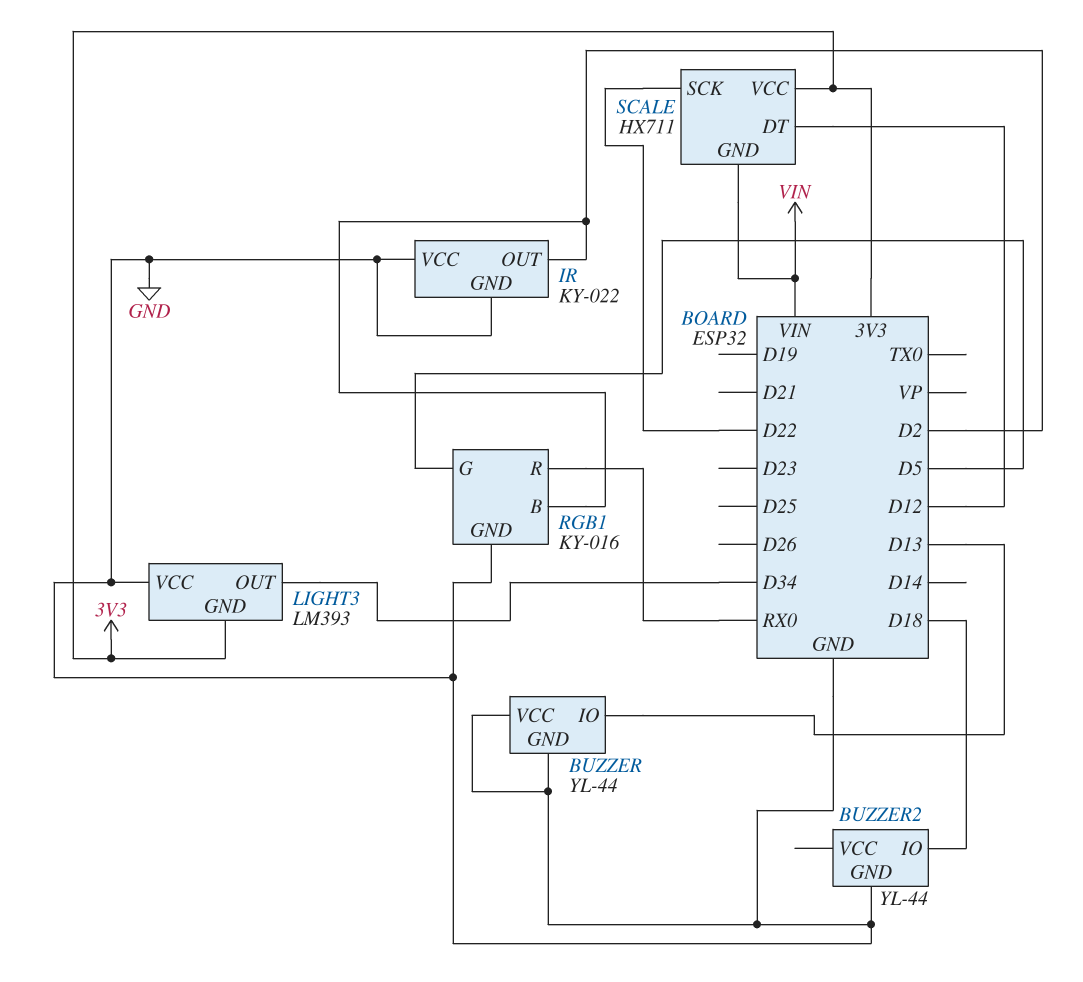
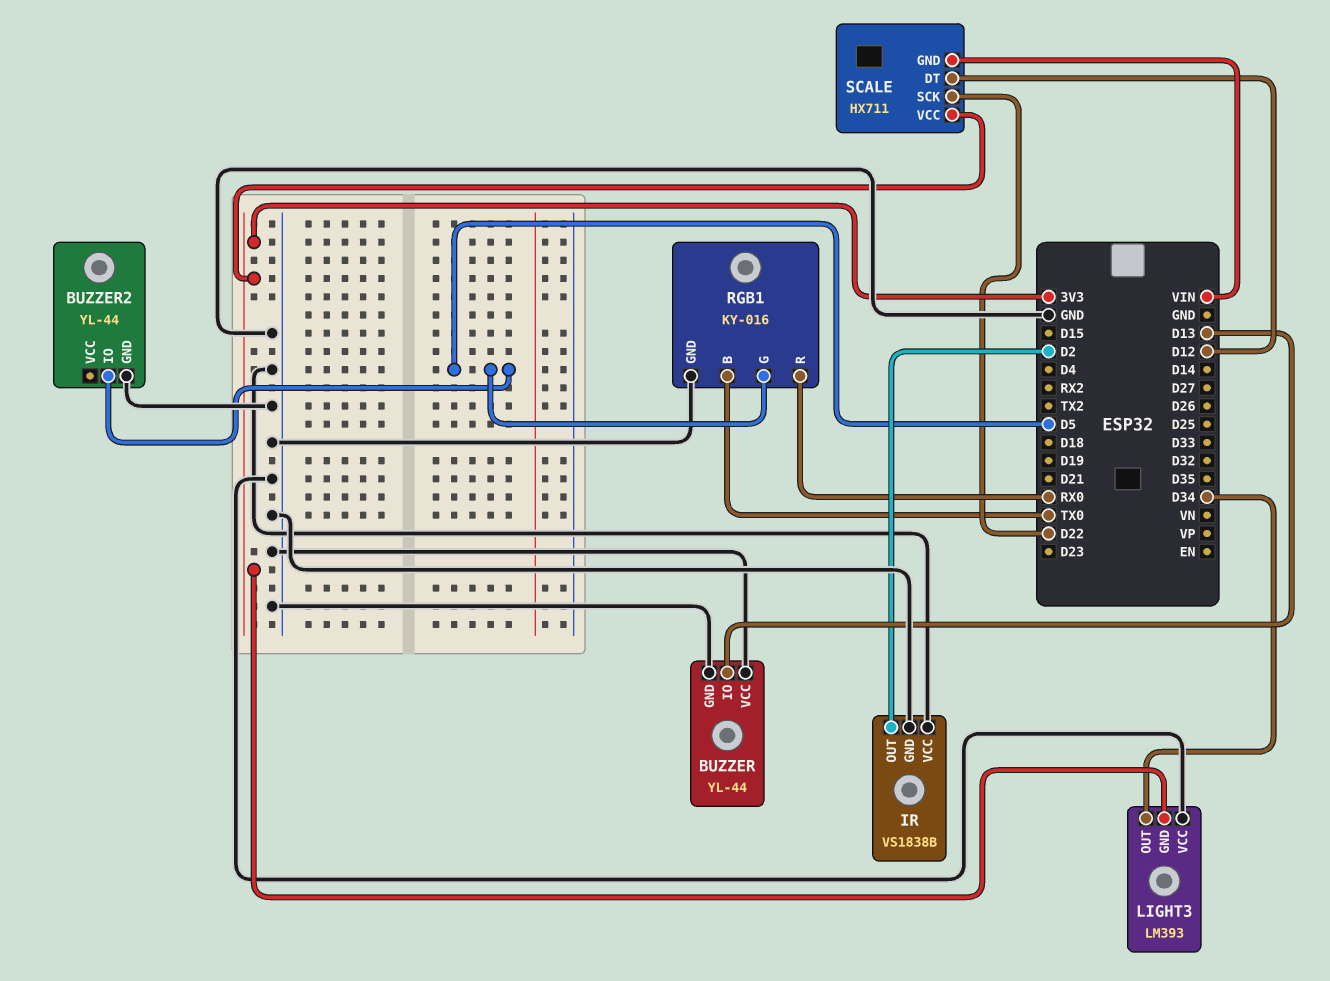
BUZZER2 pin IO: D18 -> D5
IR: KY-022 -> VS1838B
RGB1 pin B: D2 -> TX0

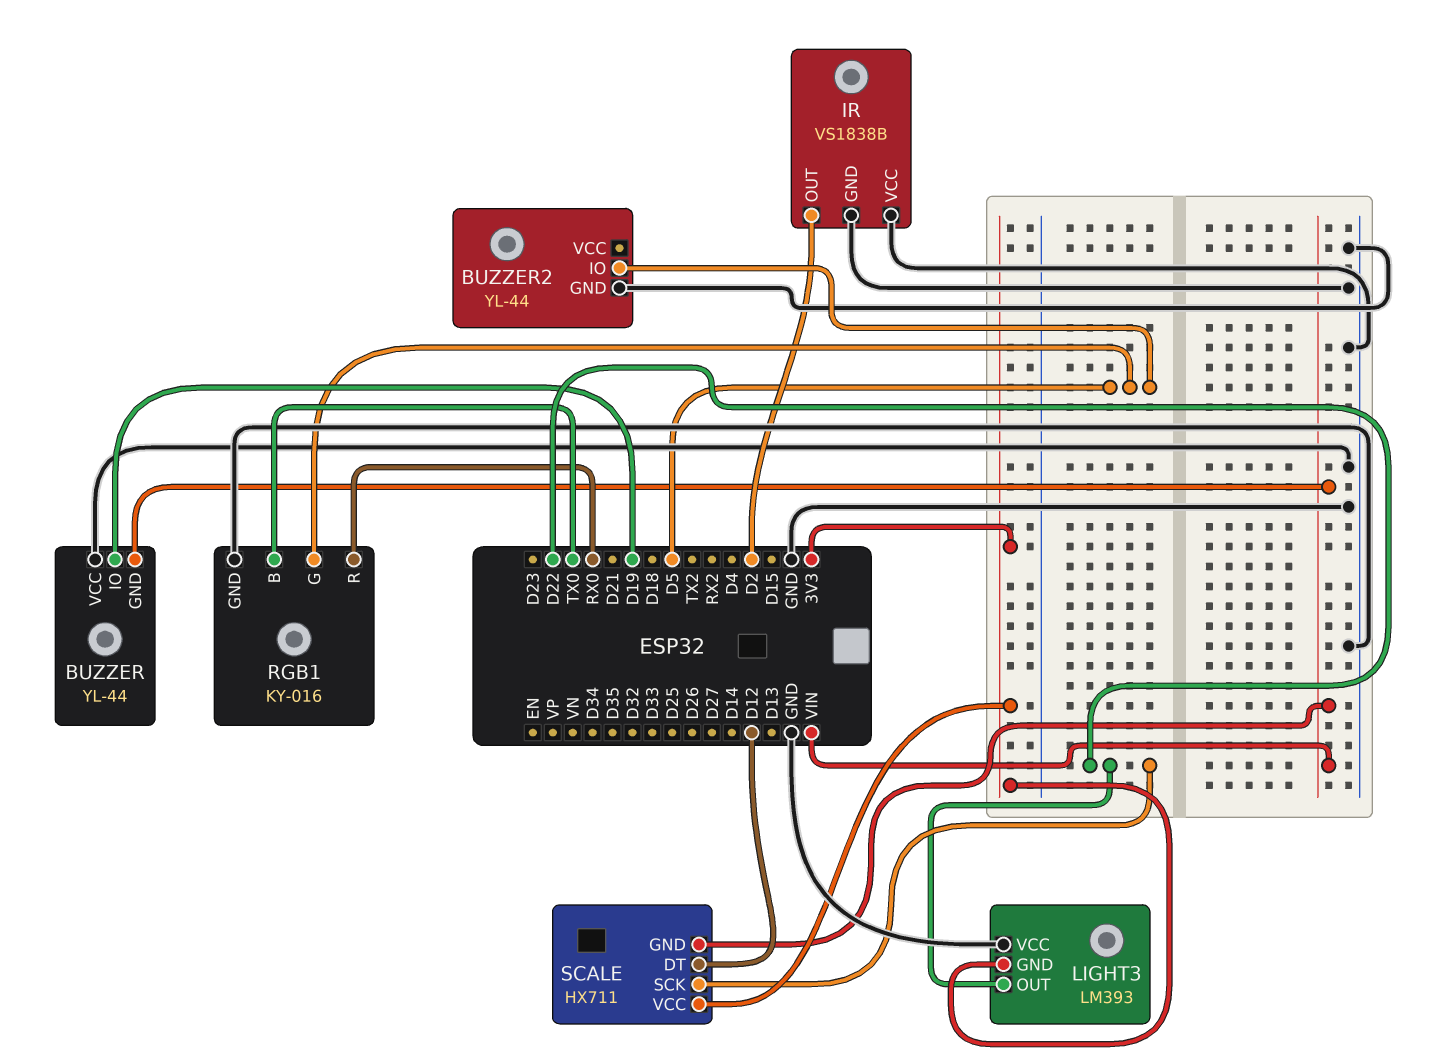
BUZZER pin GND: GND -> VIN
BUZZER pin IO: D13 -> D19
LIGHT3 pin OUT: D34 -> D22

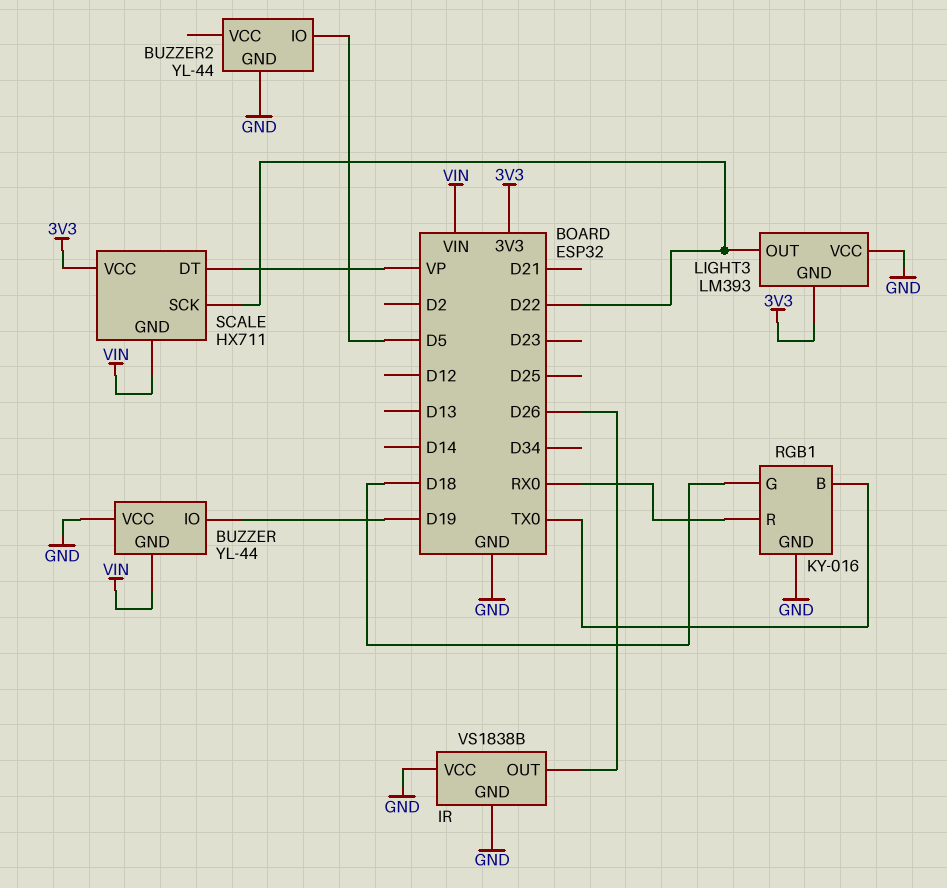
IR pin OUT: D2 -> D26
RGB1 pin G: D5 -> D18
SCALE pin DT: D12 -> VP

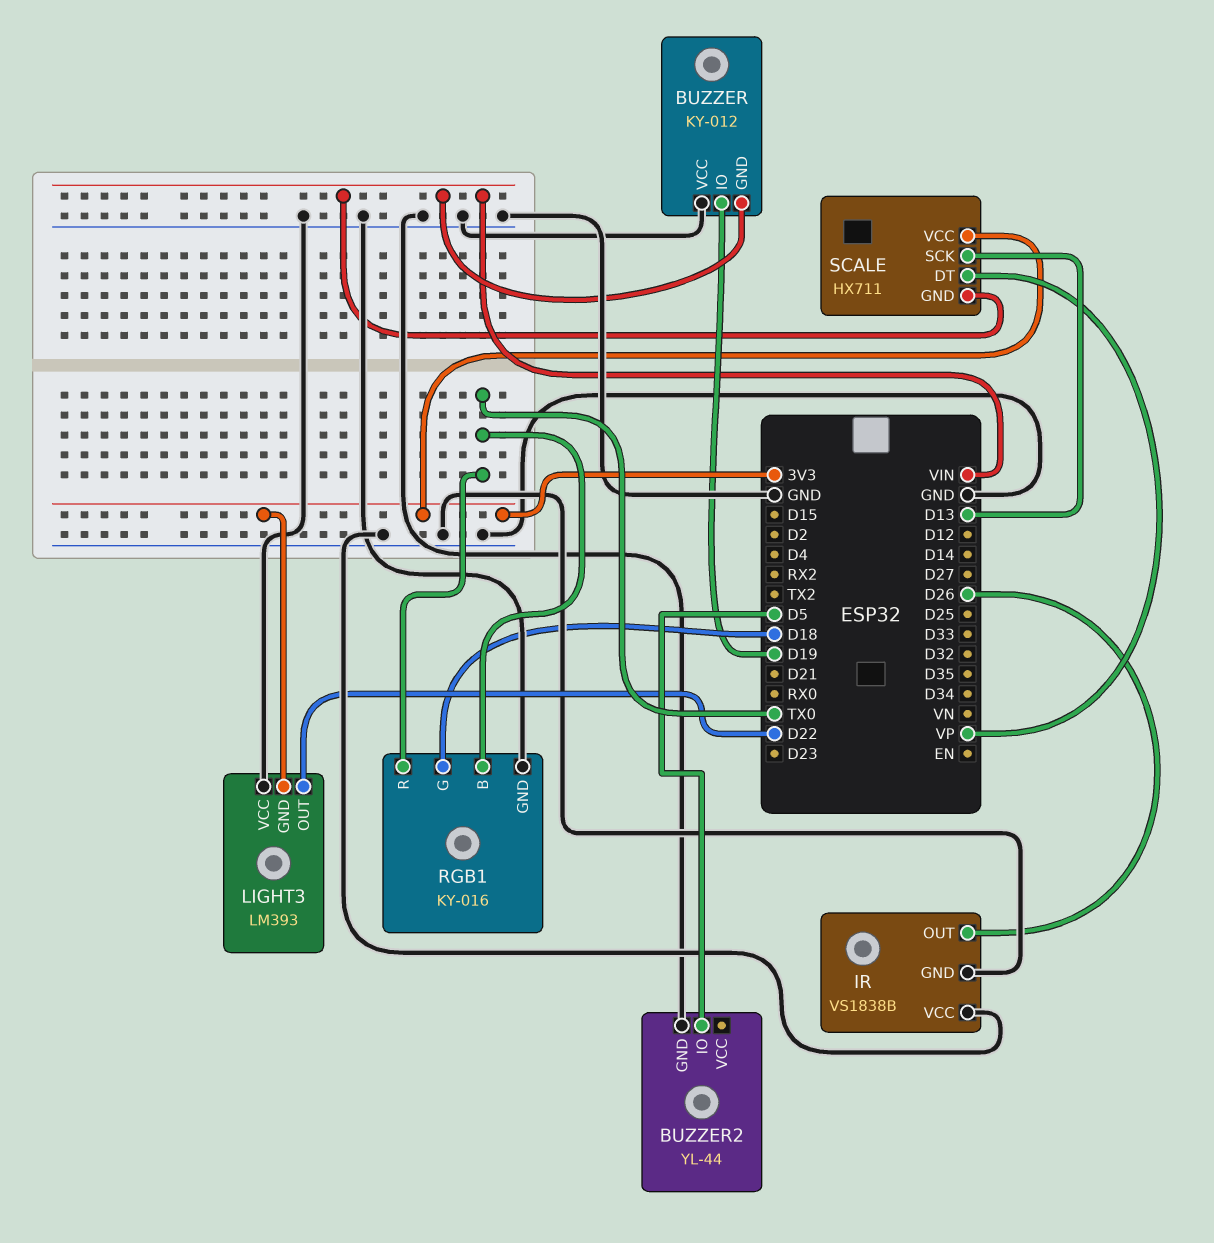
BUZZER: YL-44 -> KY-012
RGB1 pin R: RX0 -> TX0
SCALE pin SCK: D22 -> D13

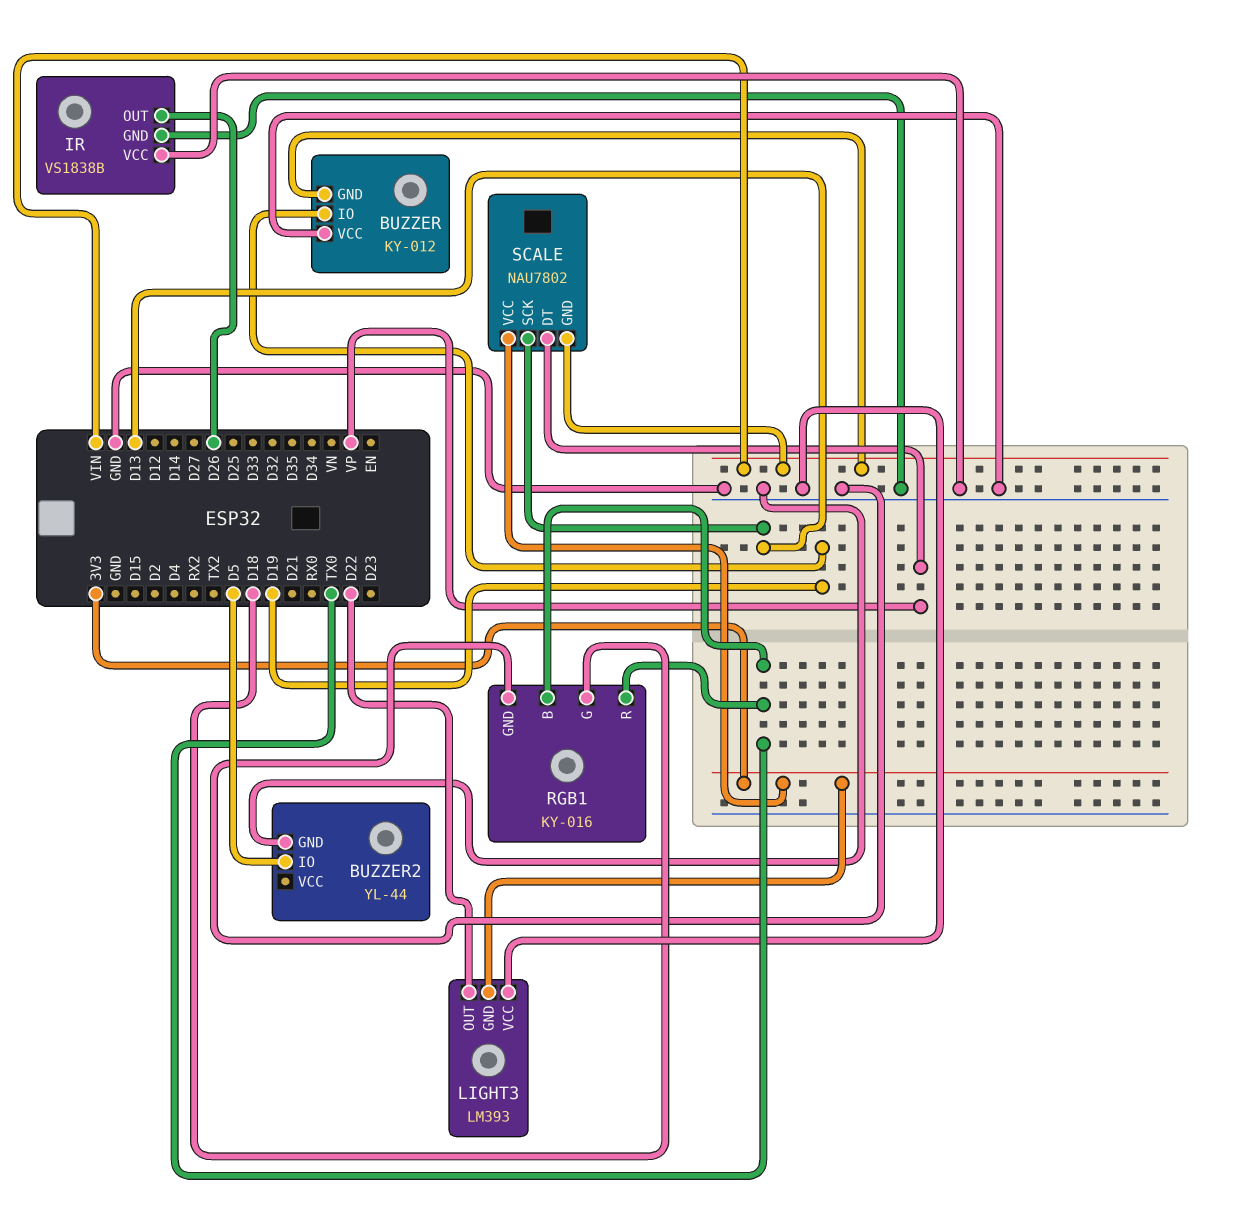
SCALE: HX711 -> NAU7802

